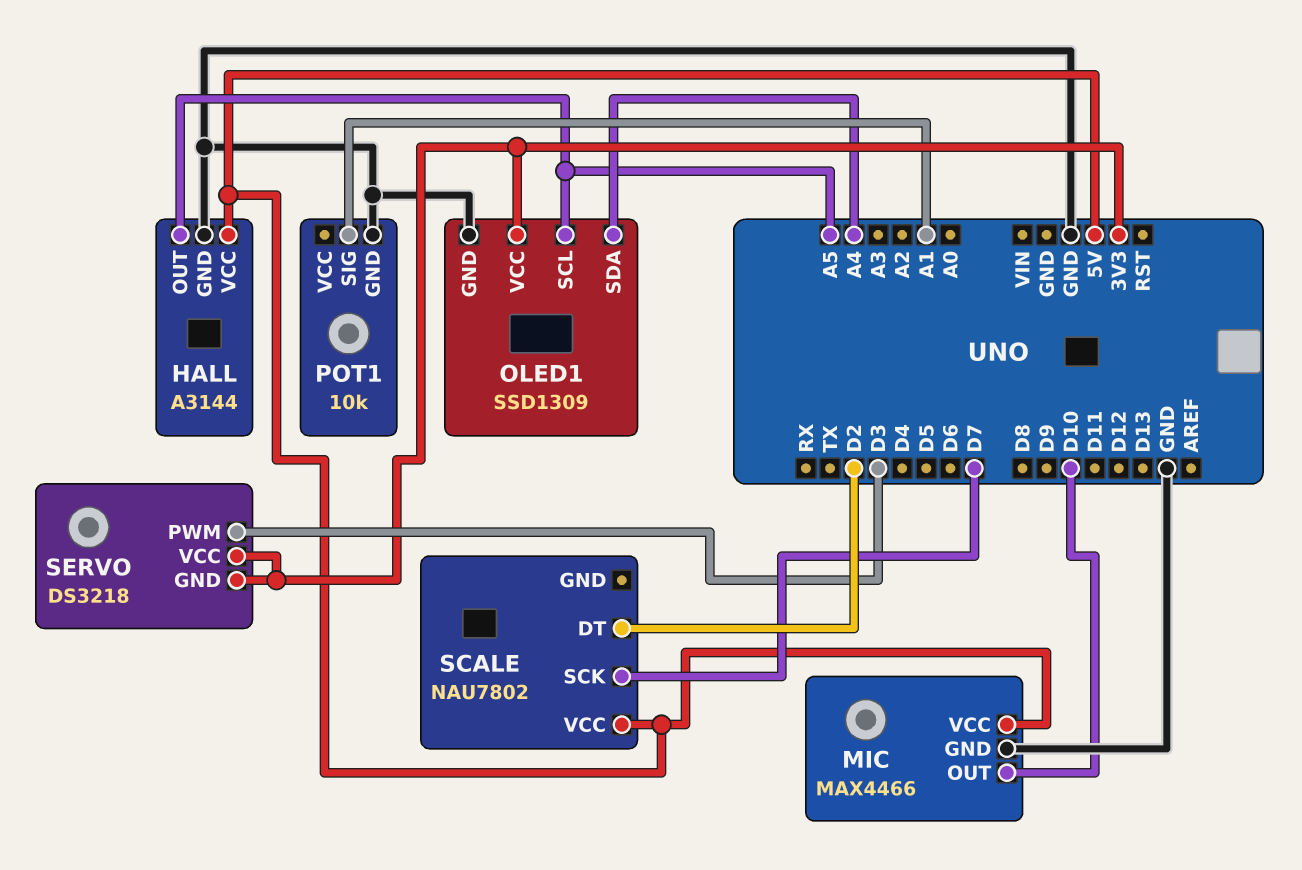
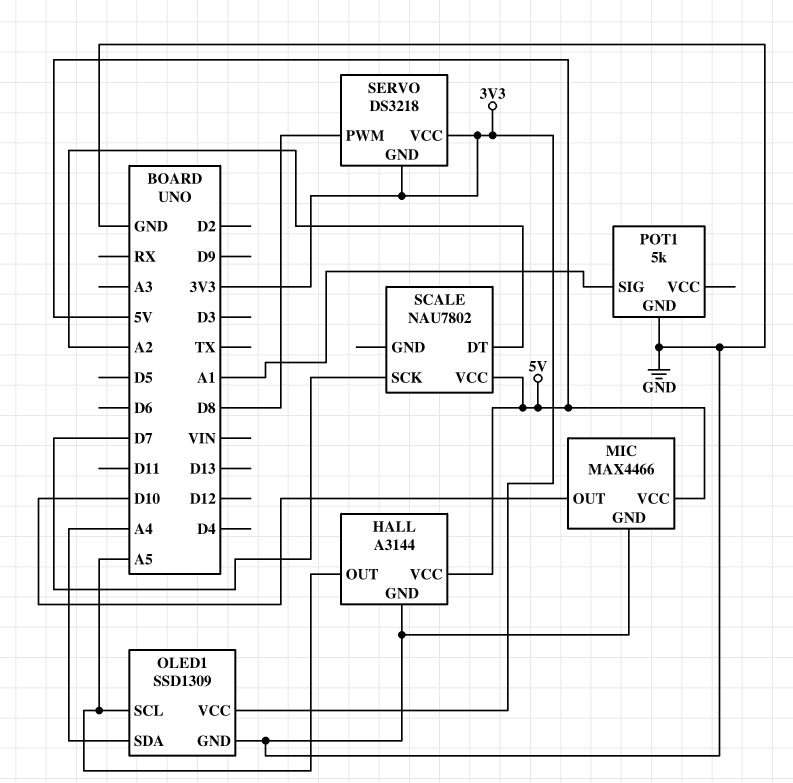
POT1: 10k -> 5k
SCALE pin DT: D2 -> A2
SERVO pin PWM: D3 -> D8

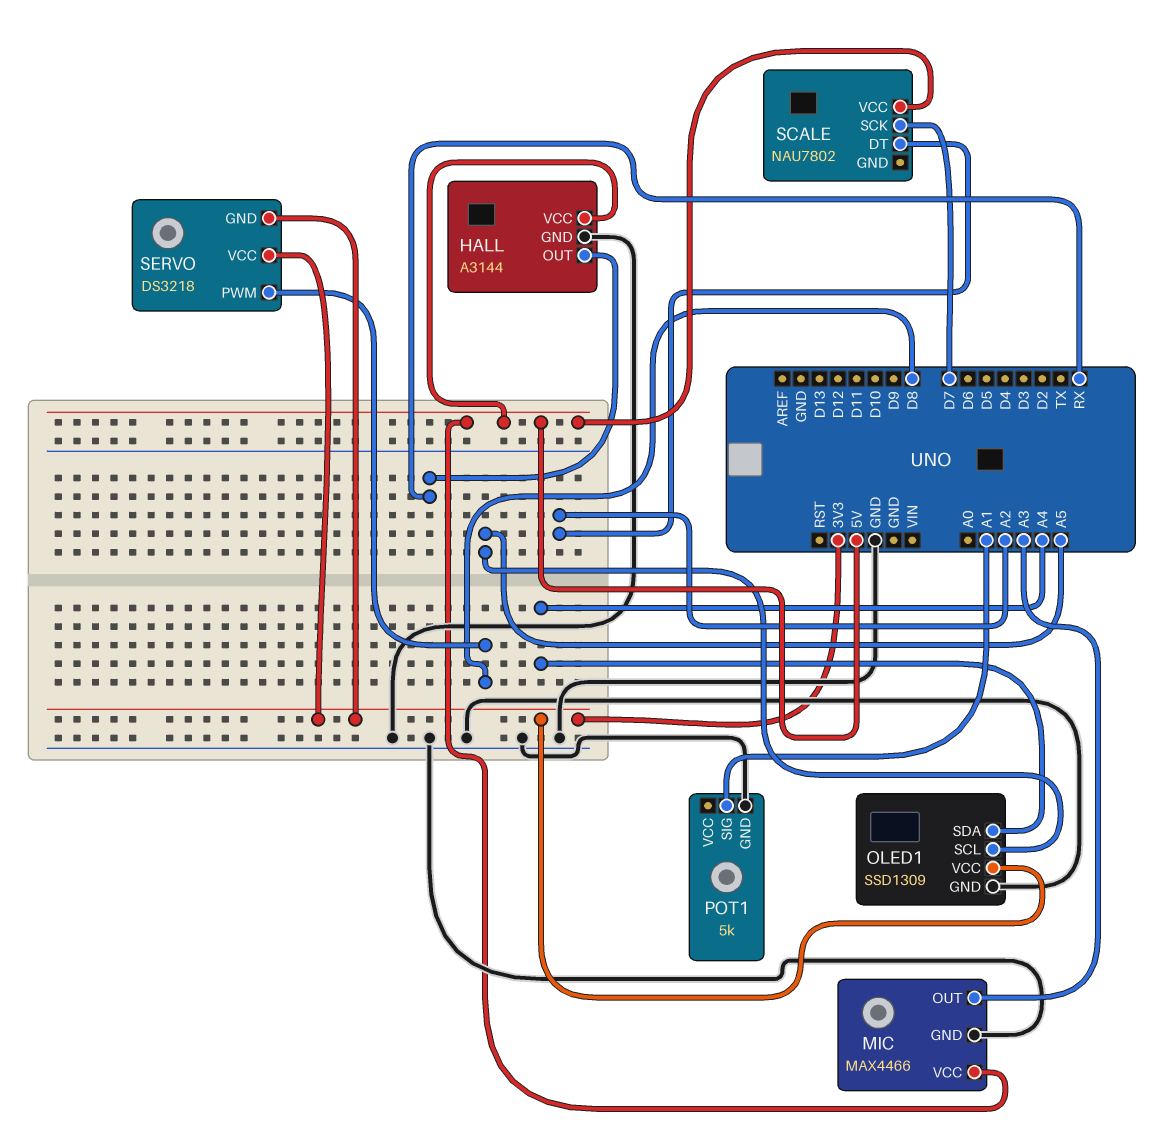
HALL pin OUT: A5 -> RX
MIC pin OUT: D10 -> A3

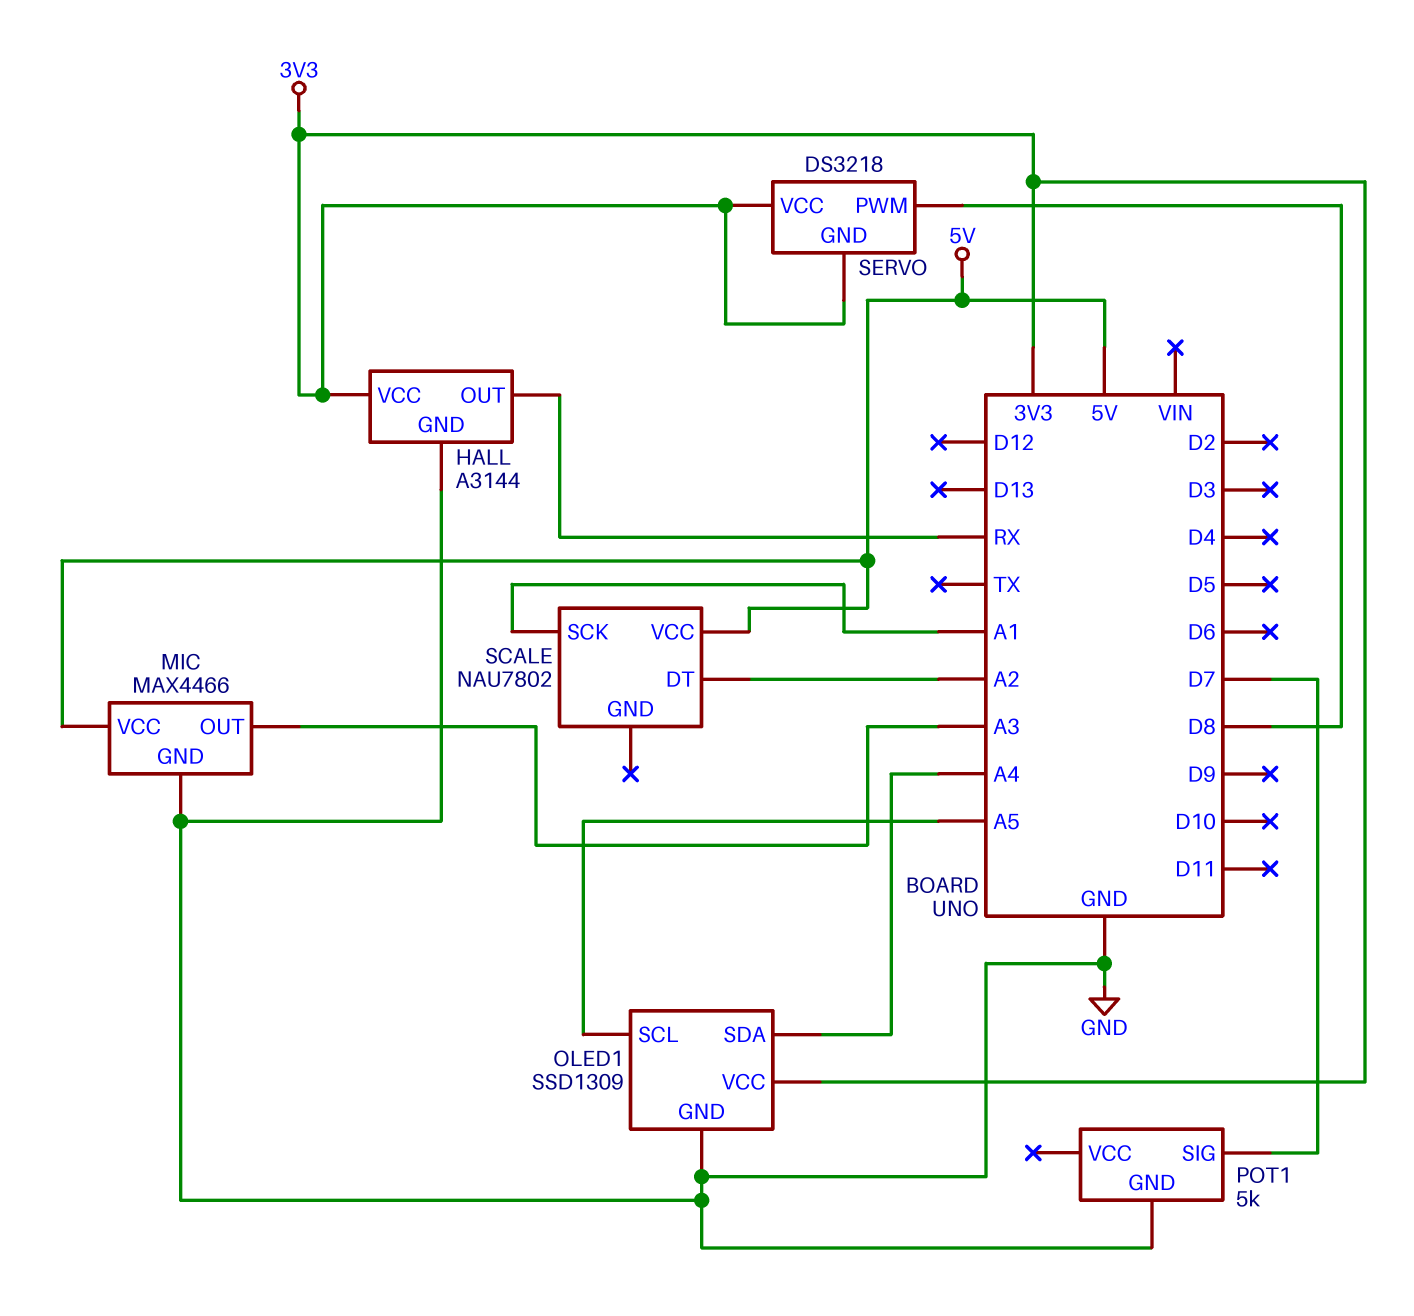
HALL pin VCC: 5V -> 3V3
POT1 pin SIG: A1 -> D7
SCALE pin SCK: D7 -> A1

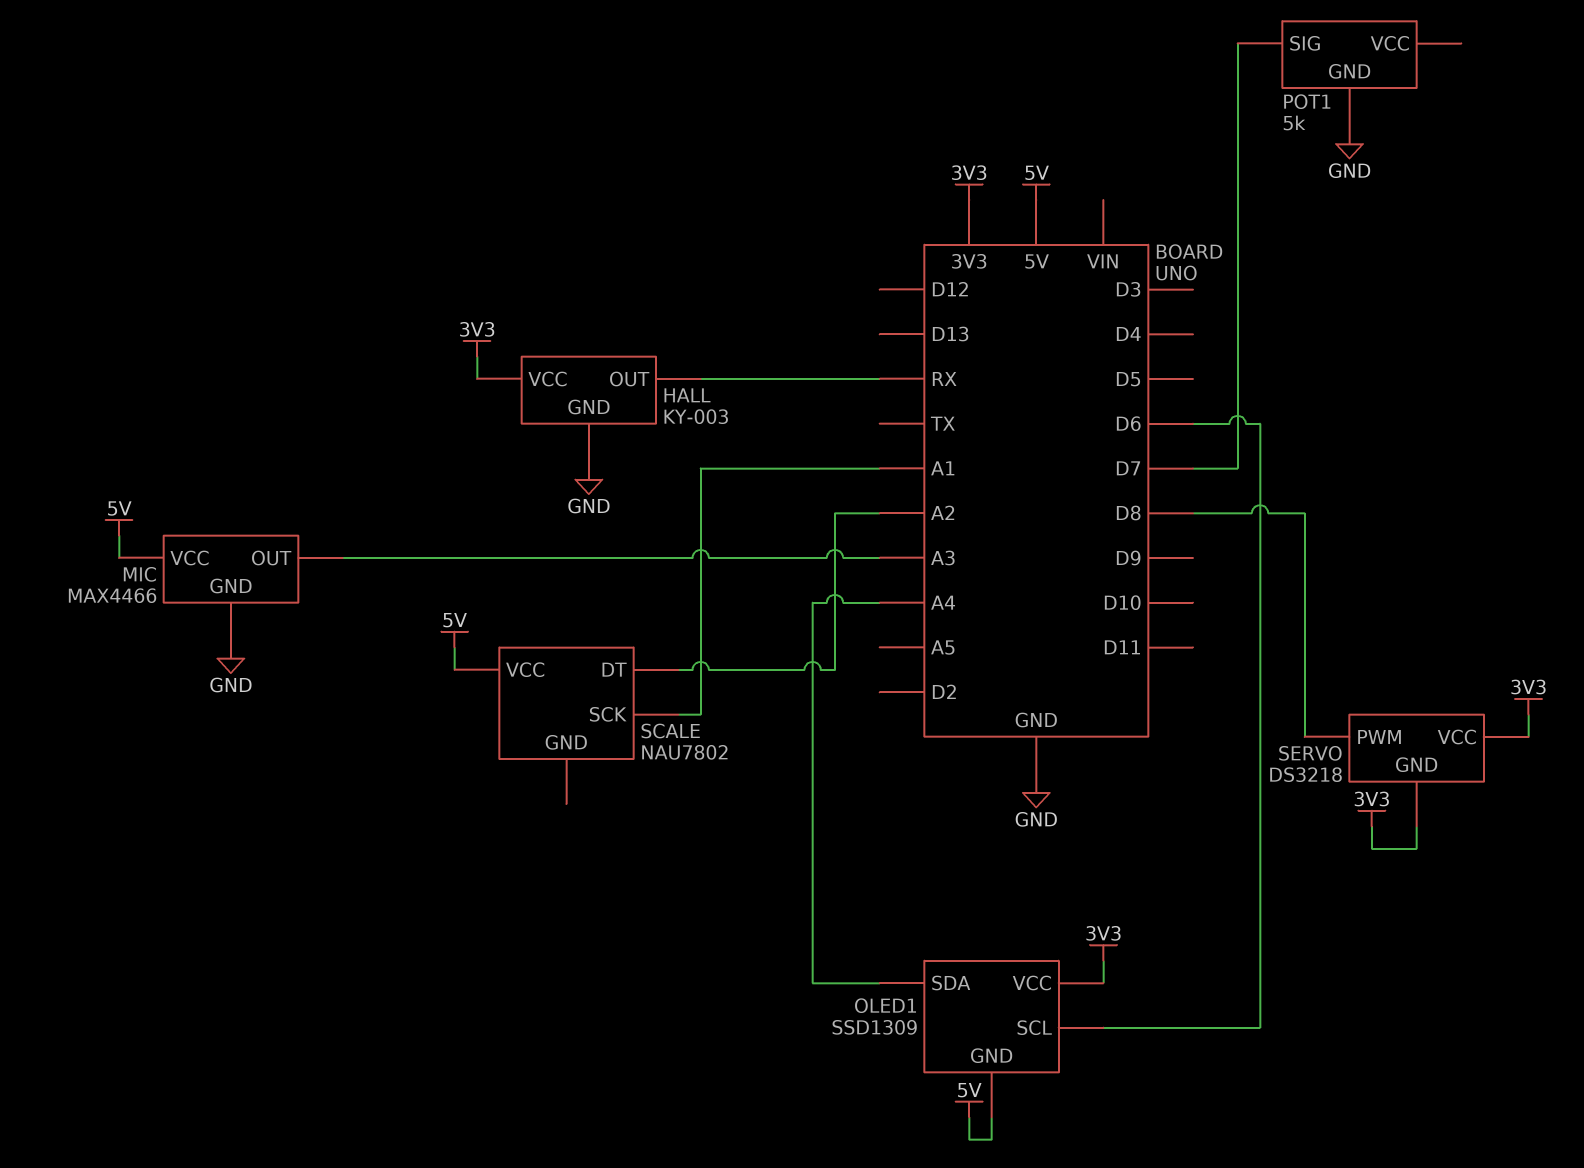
HALL: A3144 -> KY-003
OLED1 pin GND: GND -> 5V
OLED1 pin SCL: A5 -> D6

